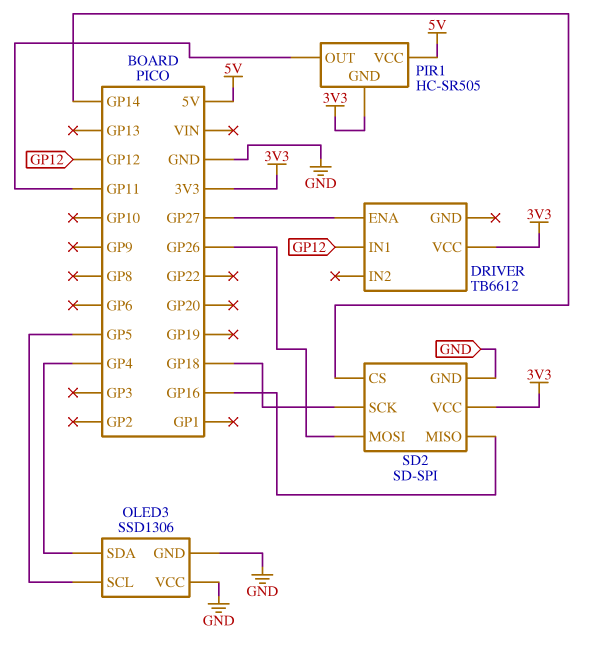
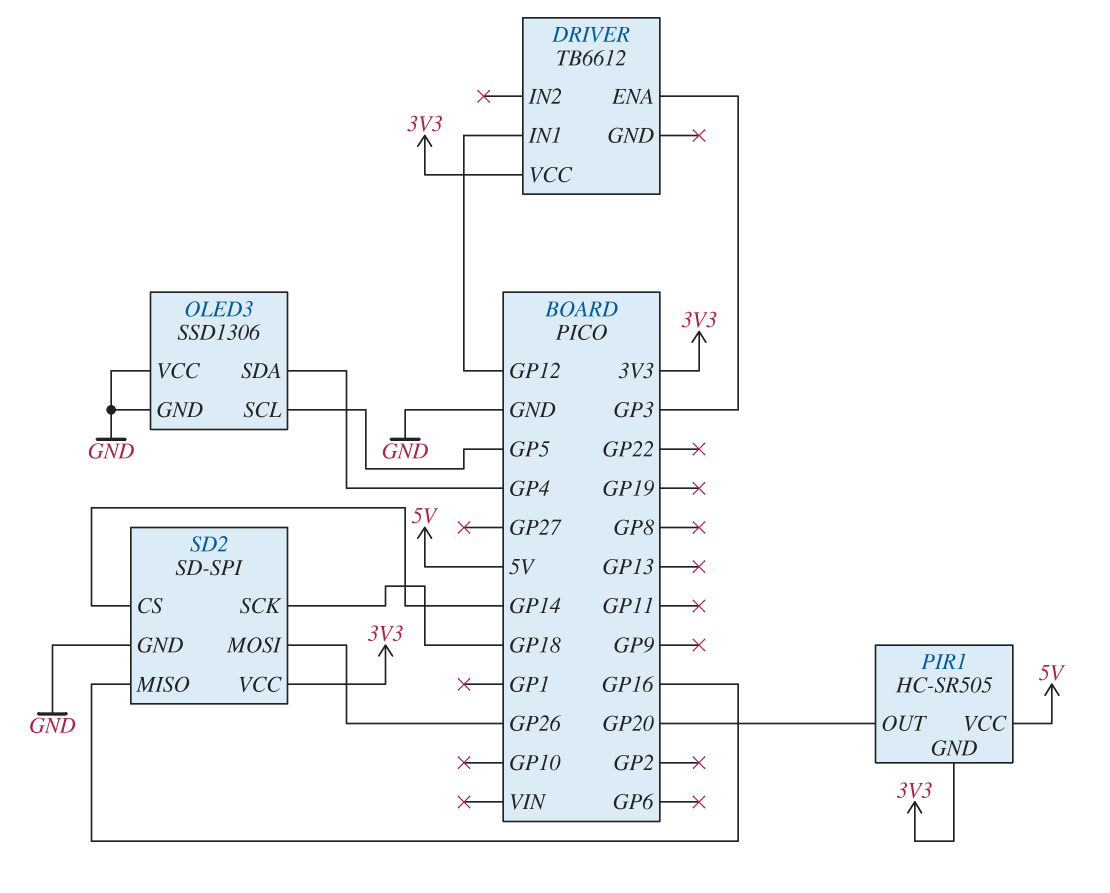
DRIVER pin ENA: GP27 -> GP3
PIR1 pin OUT: GP11 -> GP20

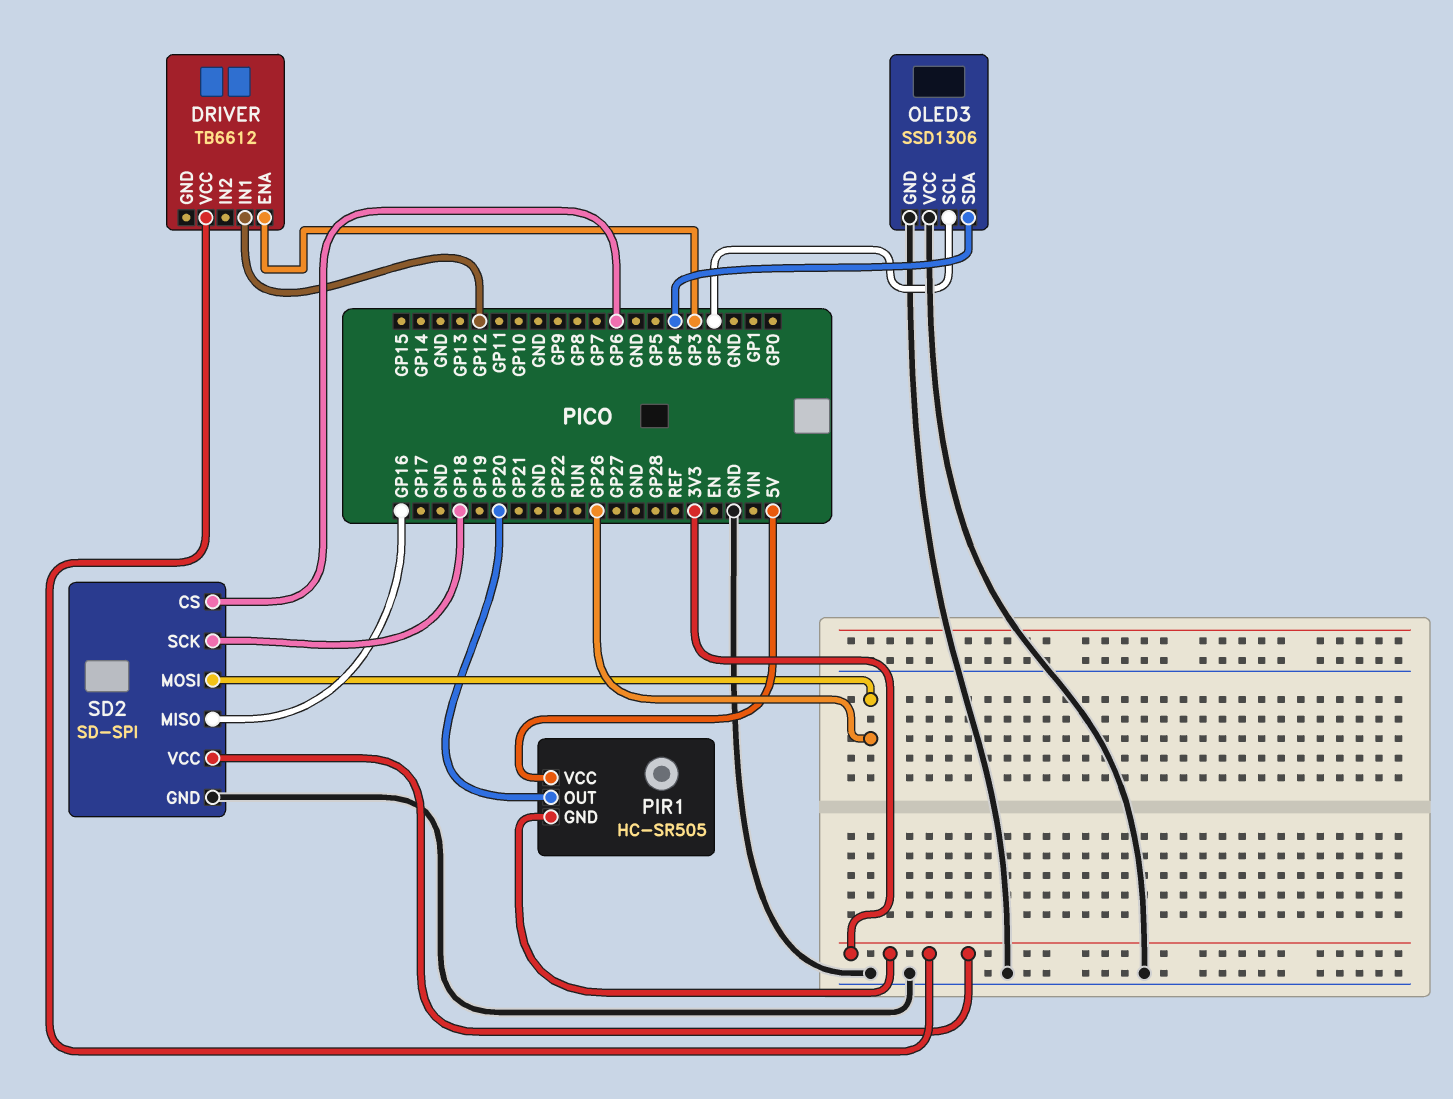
OLED3 pin SCL: GP5 -> GP2
SD2 pin CS: GP14 -> GP6

